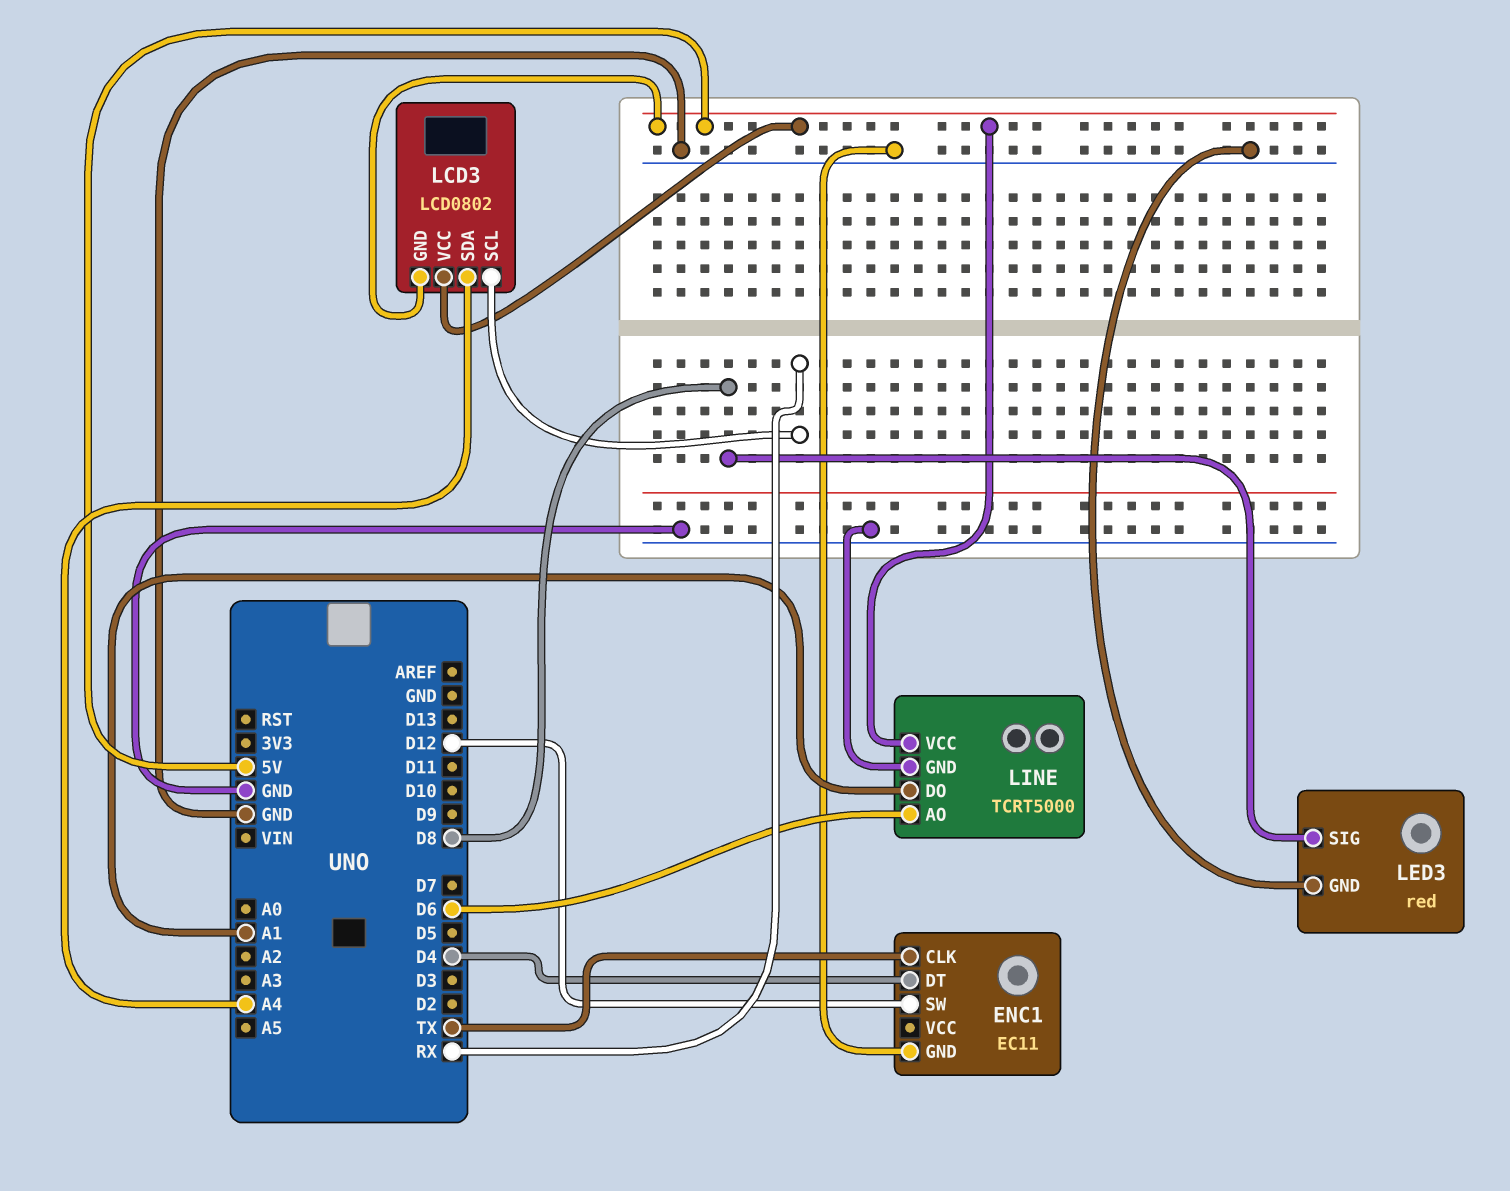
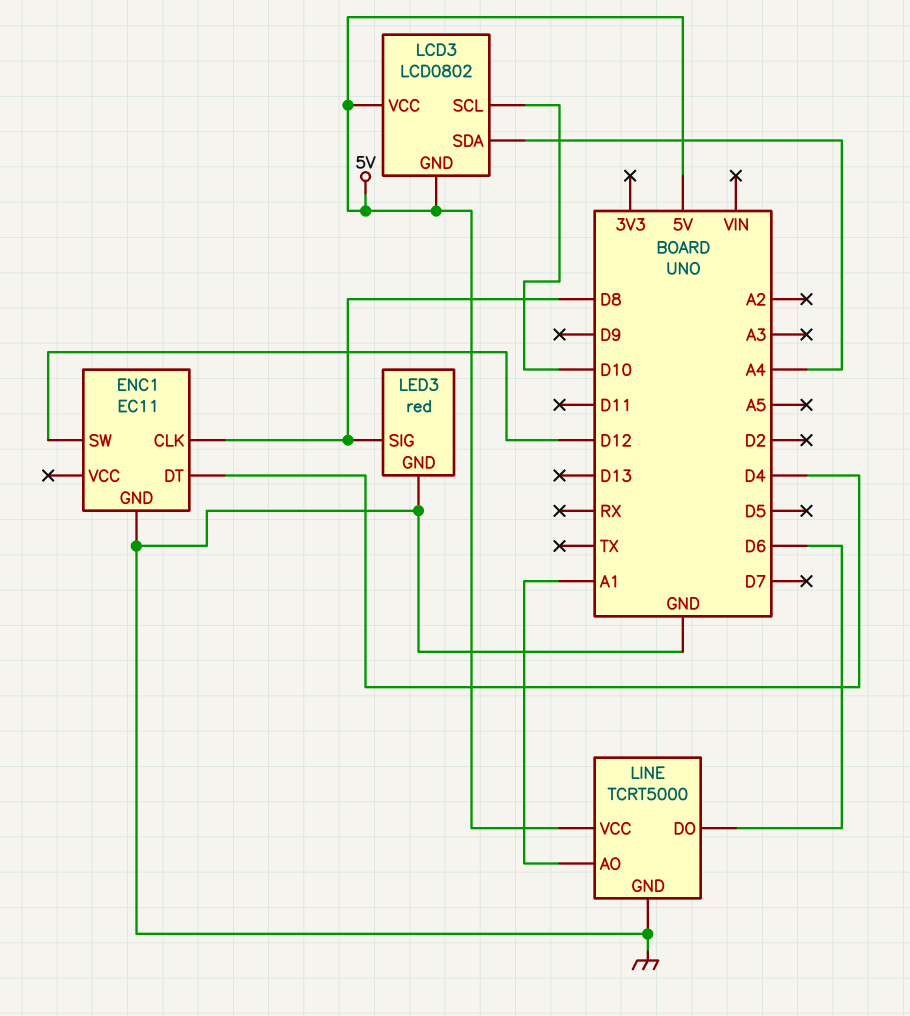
ENC1 pin CLK: TX -> D8
LCD3 pin SCL: RX -> D10
LINE pin AO: D6 -> A1
LINE pin DO: A1 -> D6

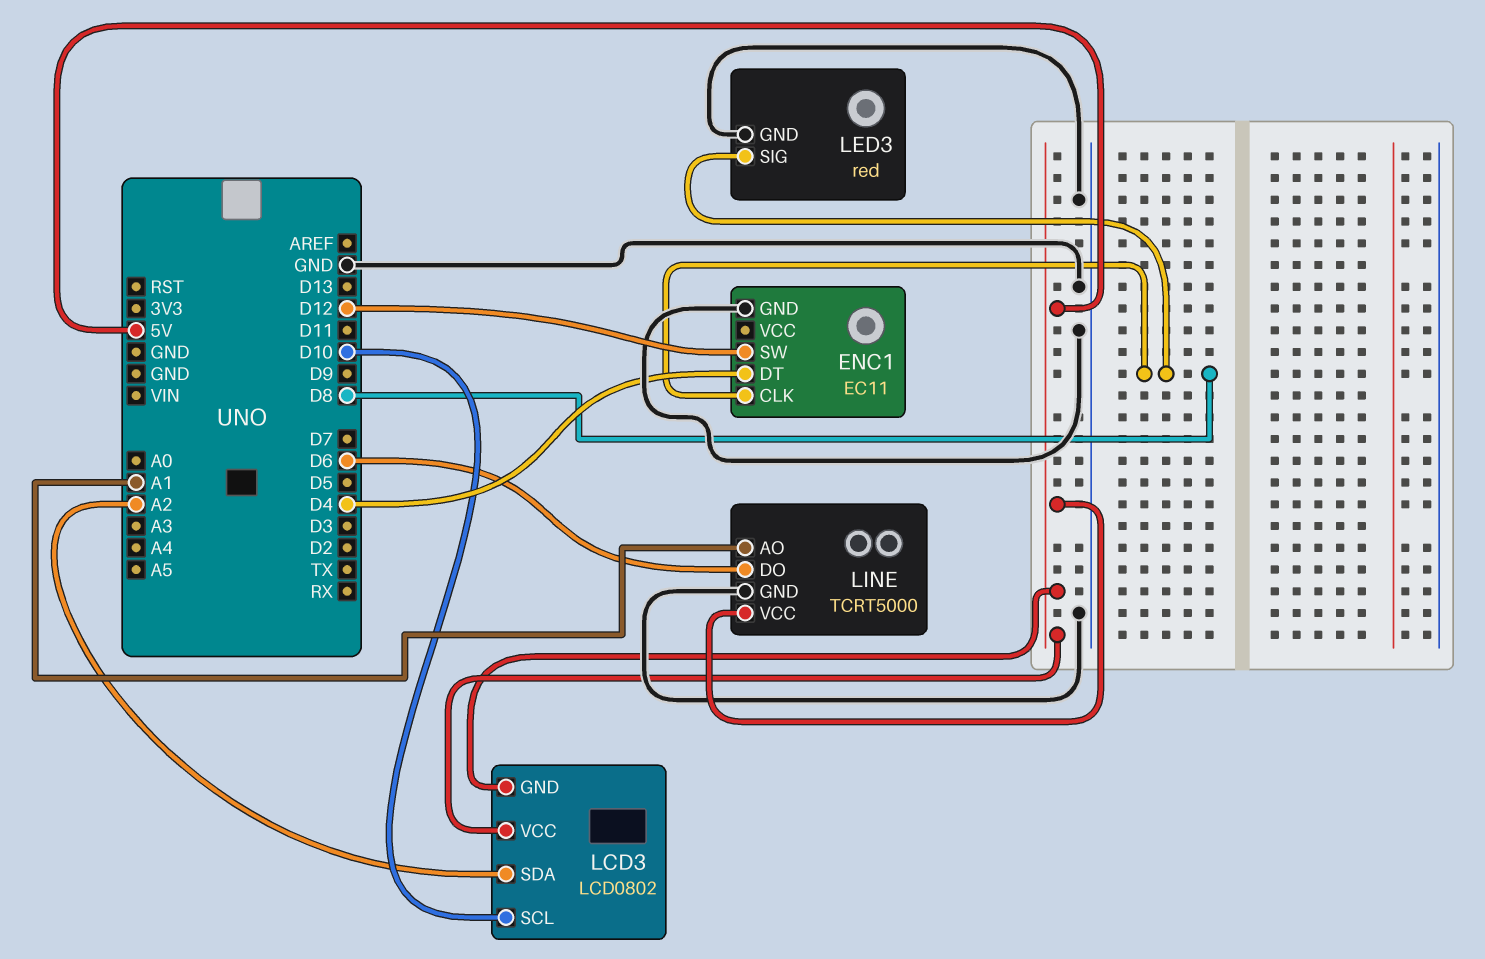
LCD3 pin SDA: A4 -> A2

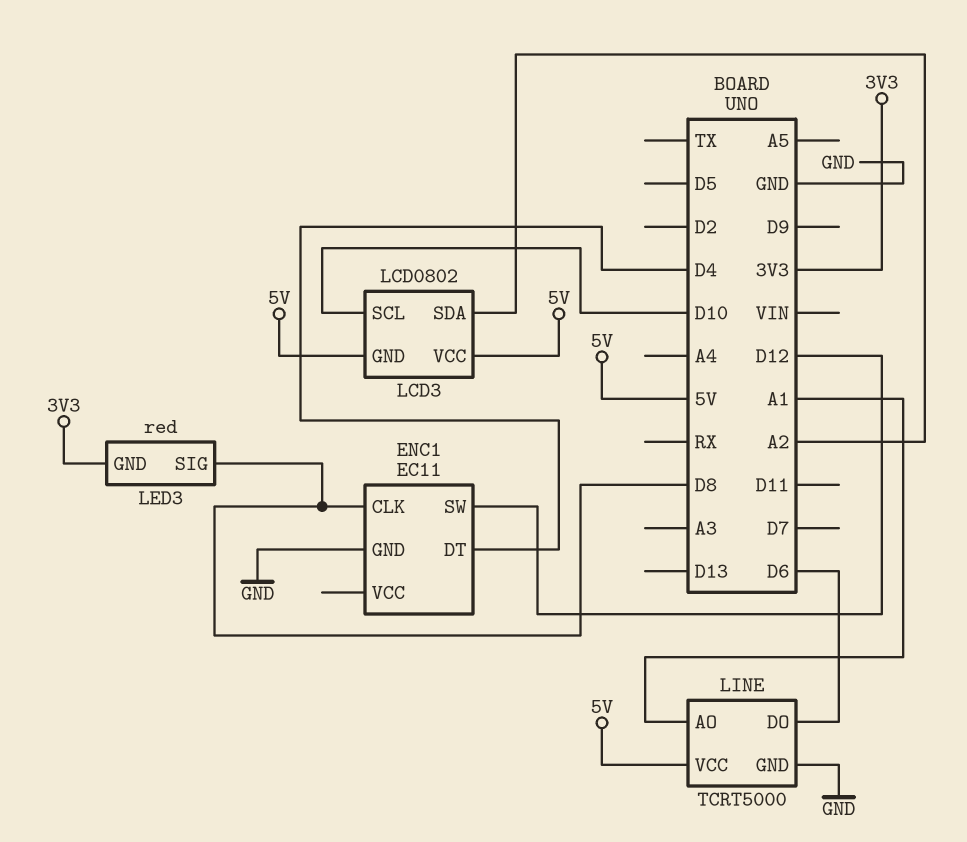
LED3 pin GND: GND -> 3V3

